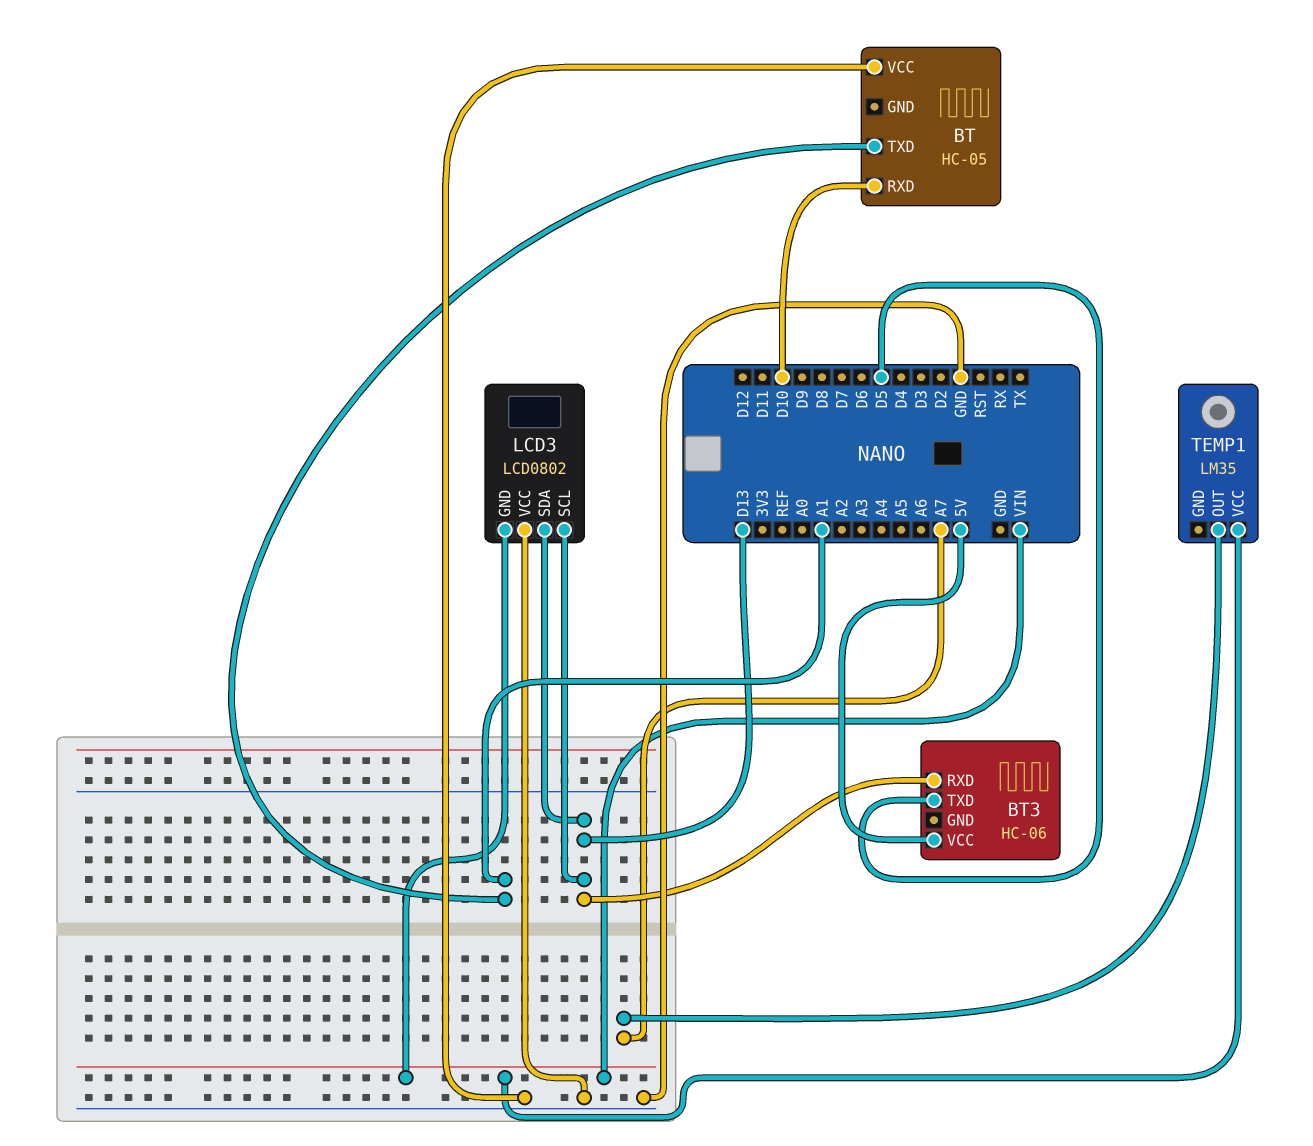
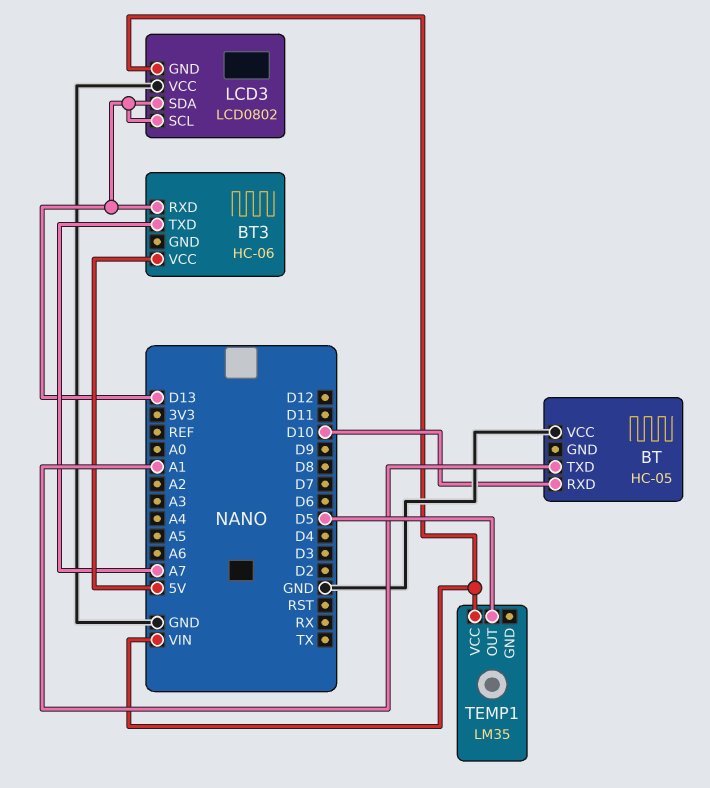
BT3 pin TXD: D5 -> A7
TEMP1 pin OUT: A7 -> D5

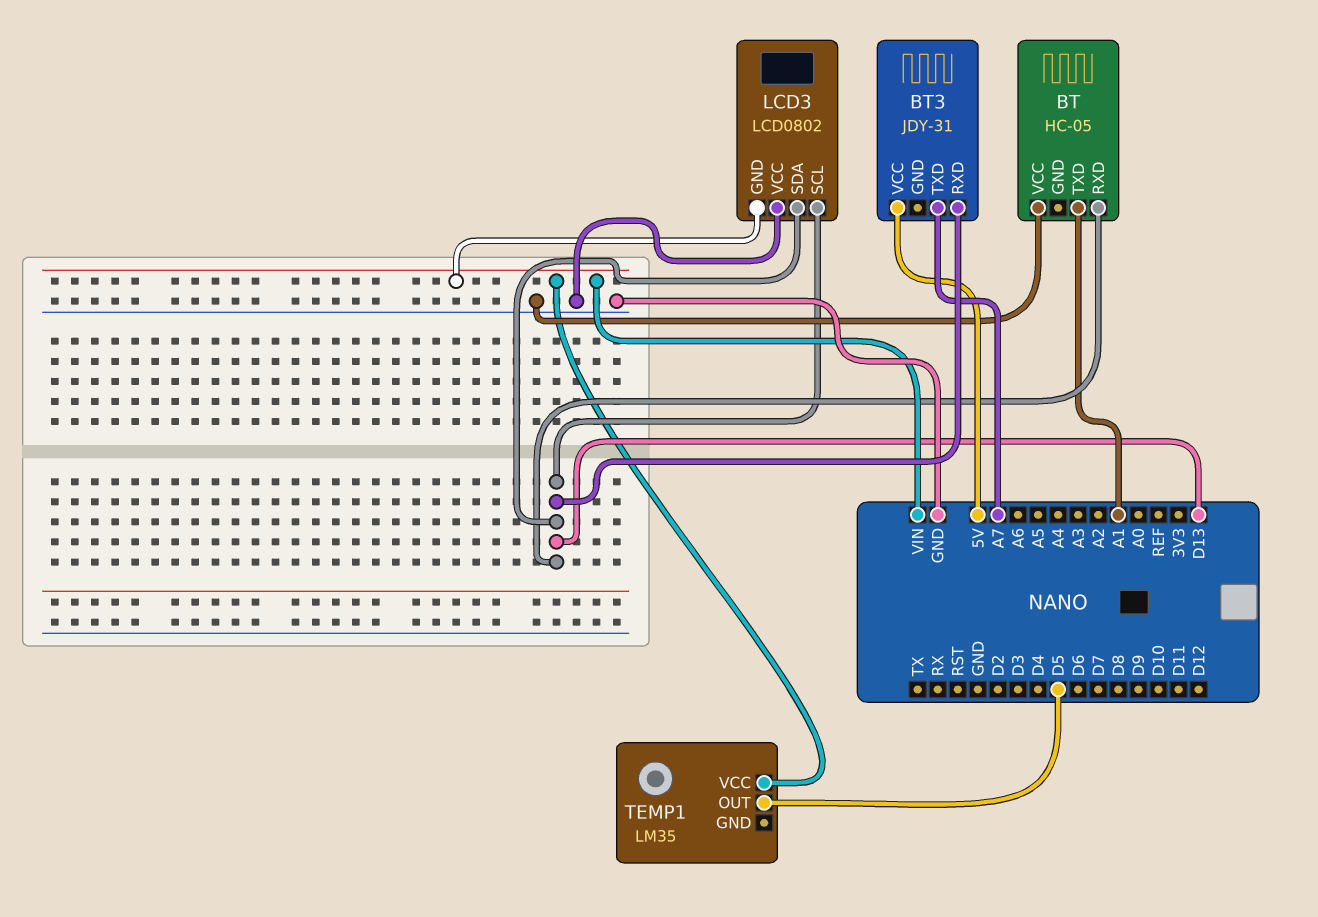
BT pin RXD: D10 -> D13
BT3: HC-06 -> JDY-31

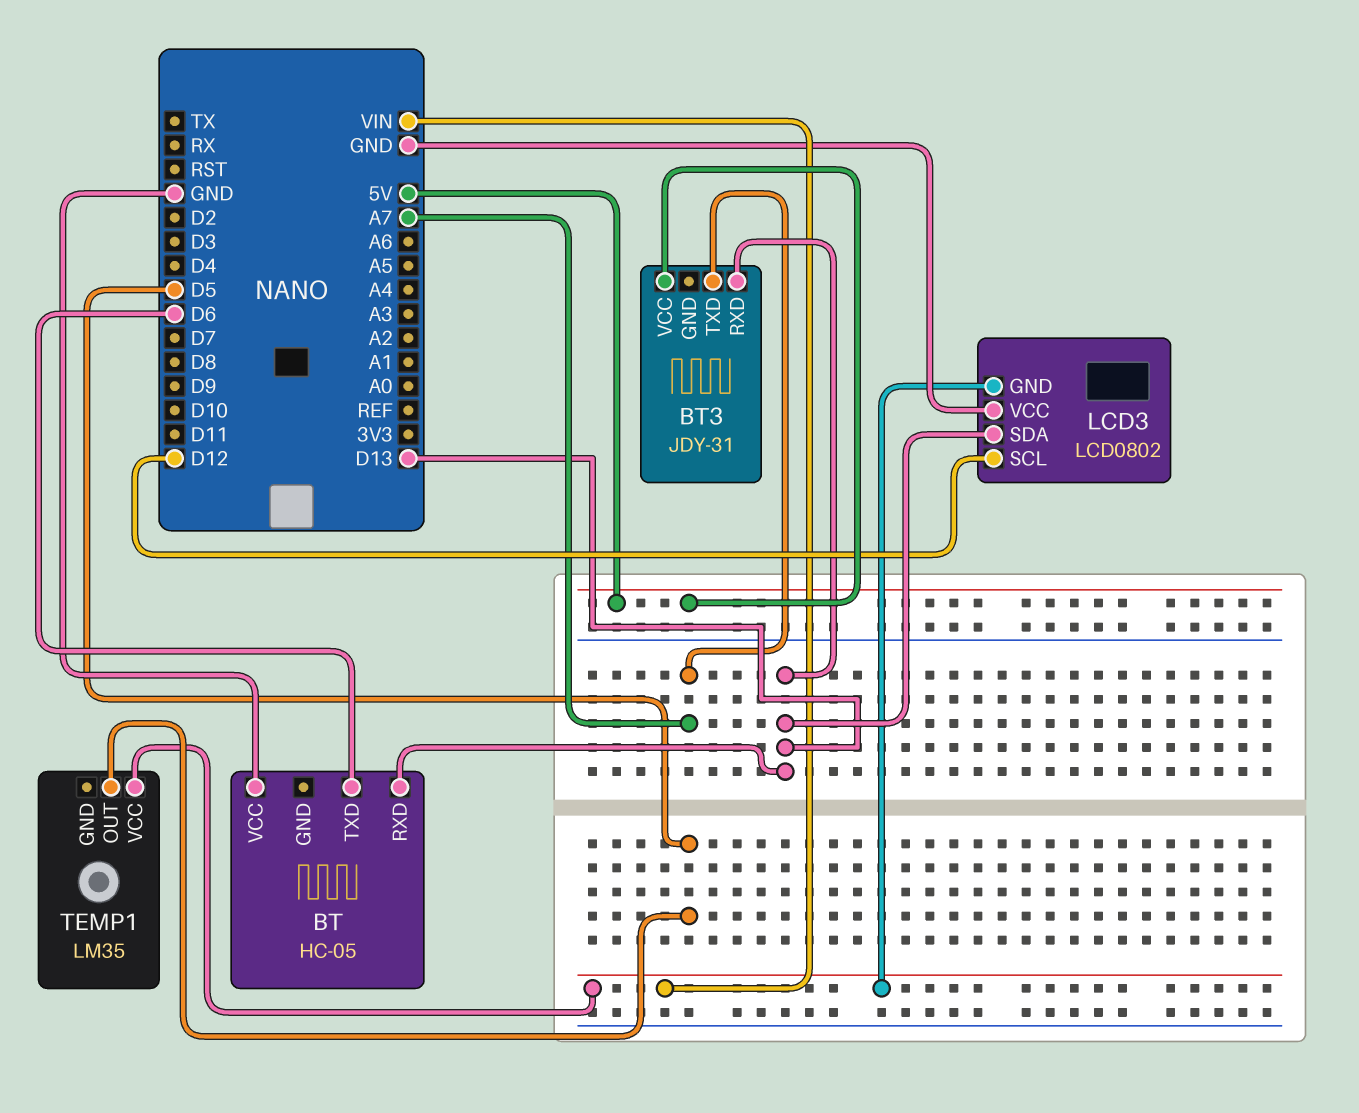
BT pin TXD: A1 -> D6
LCD3 pin SCL: D13 -> D12

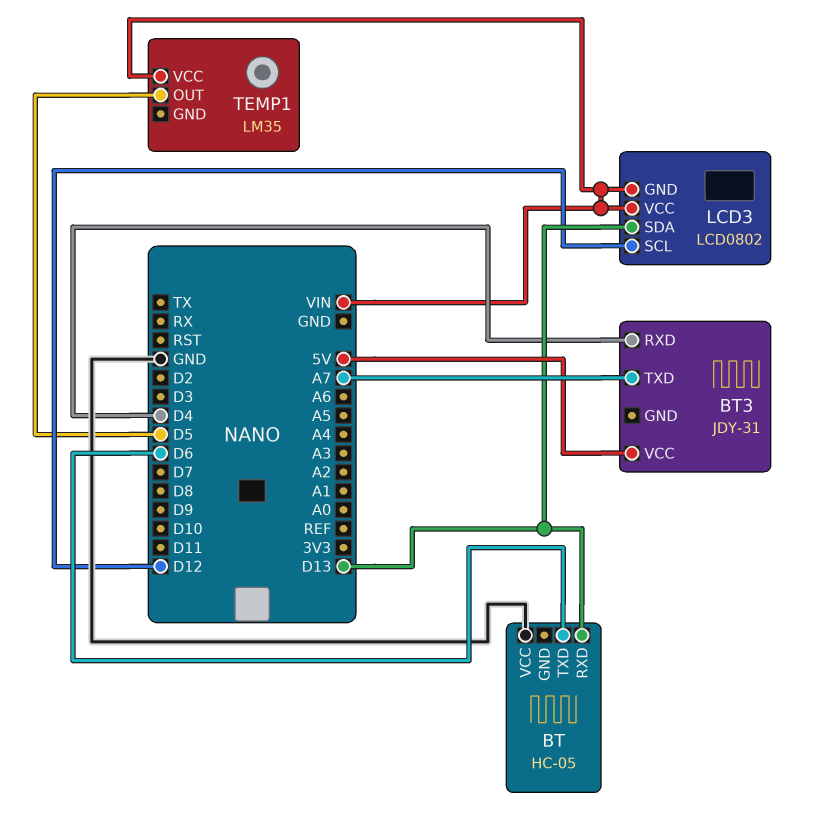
BT3 pin RXD: D13 -> D4
LCD3 pin VCC: GND -> VIN

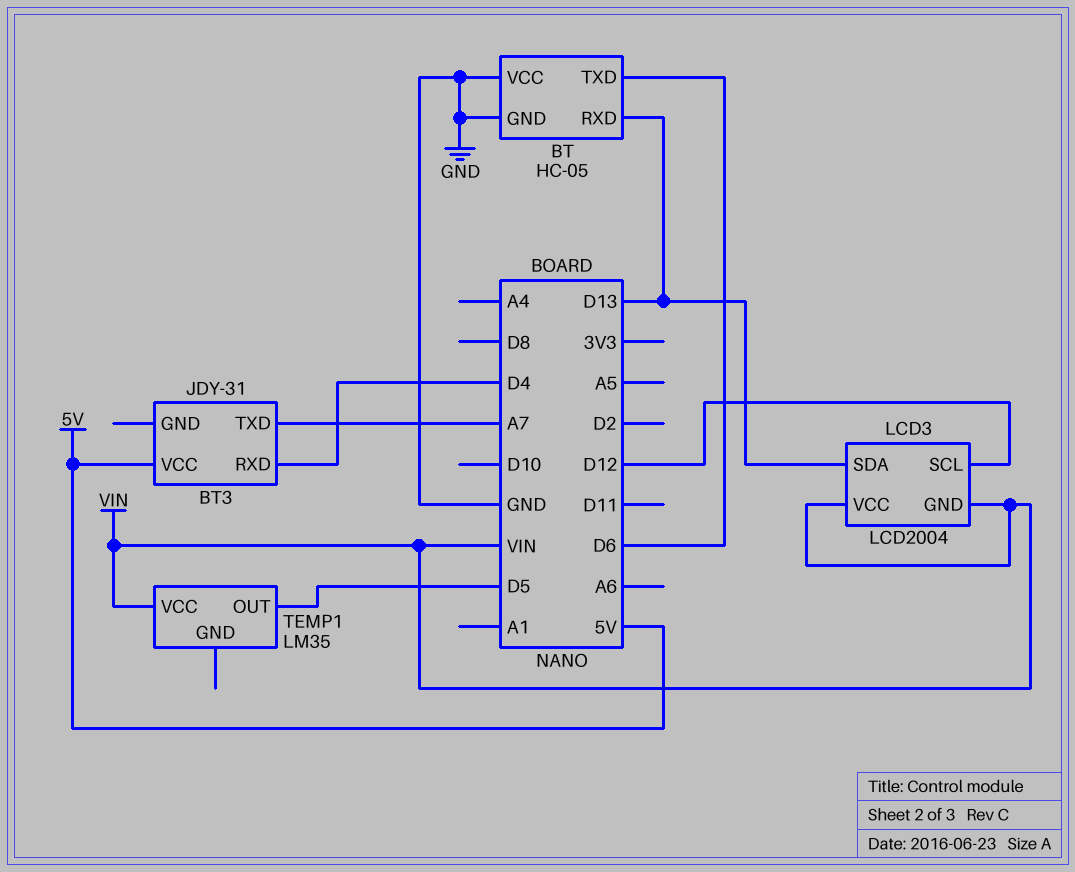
BT pin GND: none -> GND
LCD3: LCD0802 -> LCD2004

